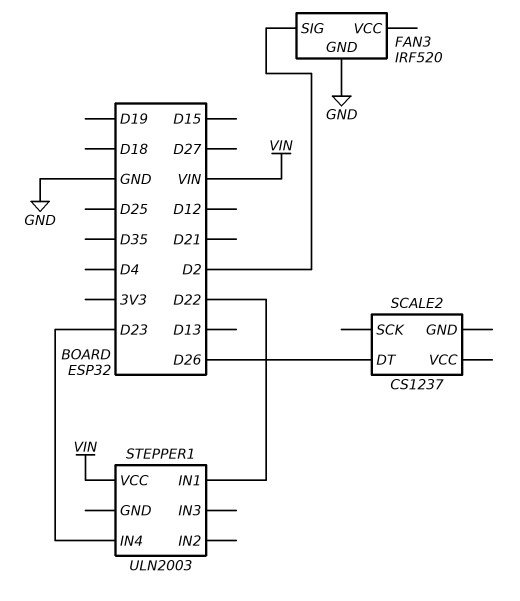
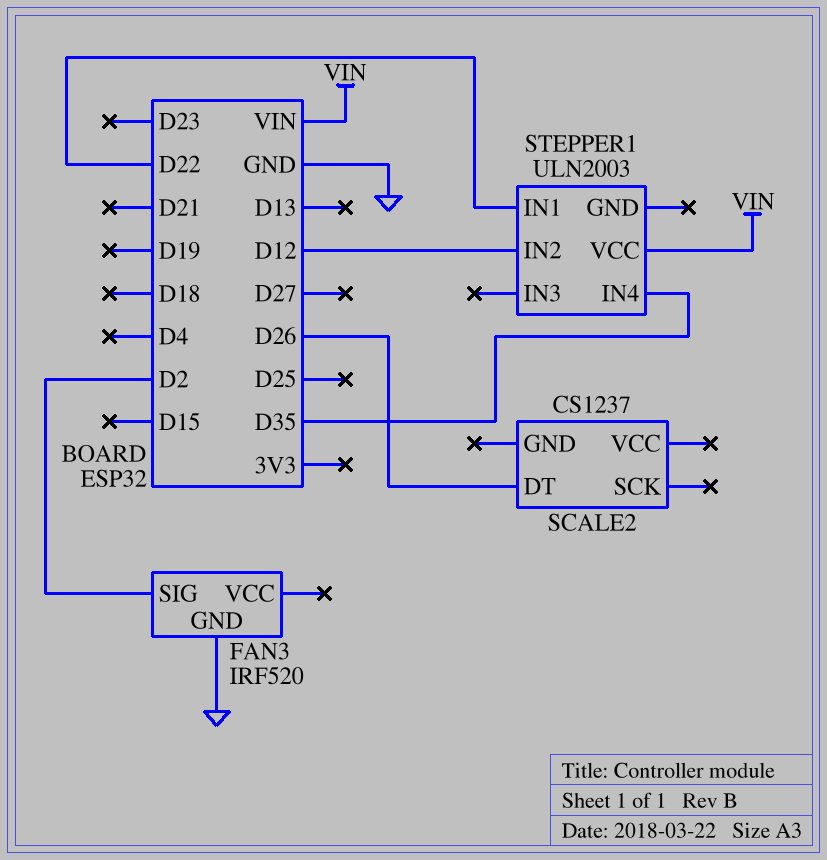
STEPPER1 pin IN2: none -> D12
STEPPER1 pin IN4: D23 -> D35

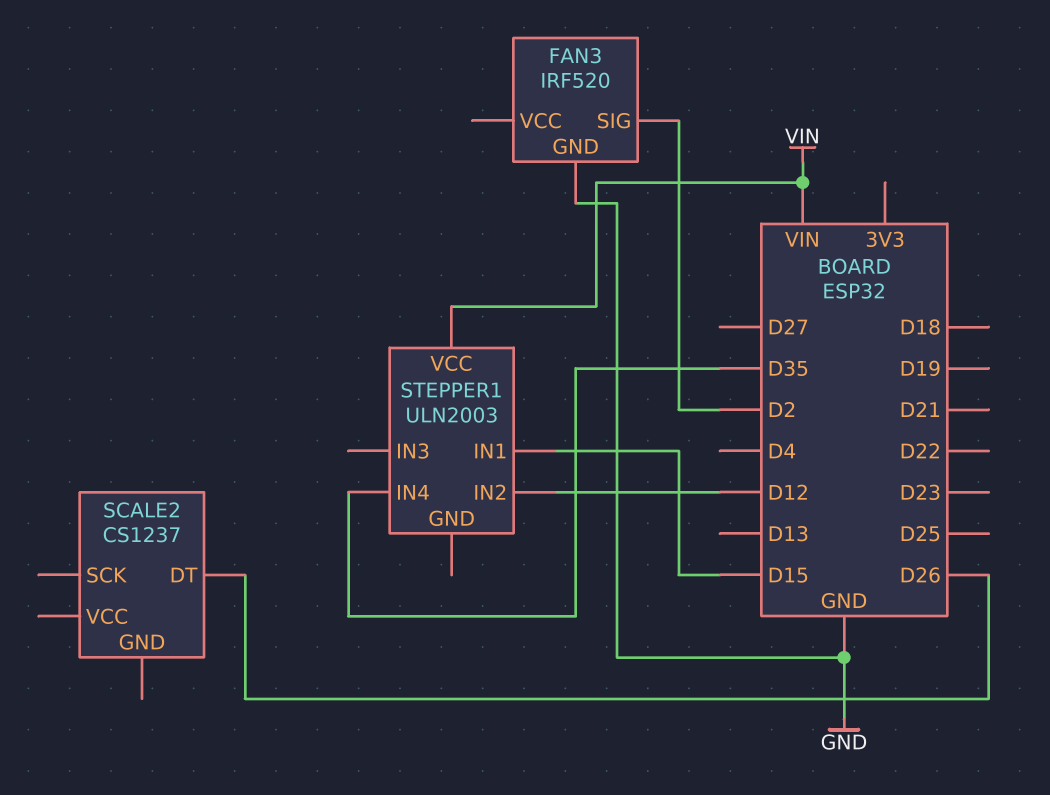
STEPPER1 pin IN1: D22 -> D15

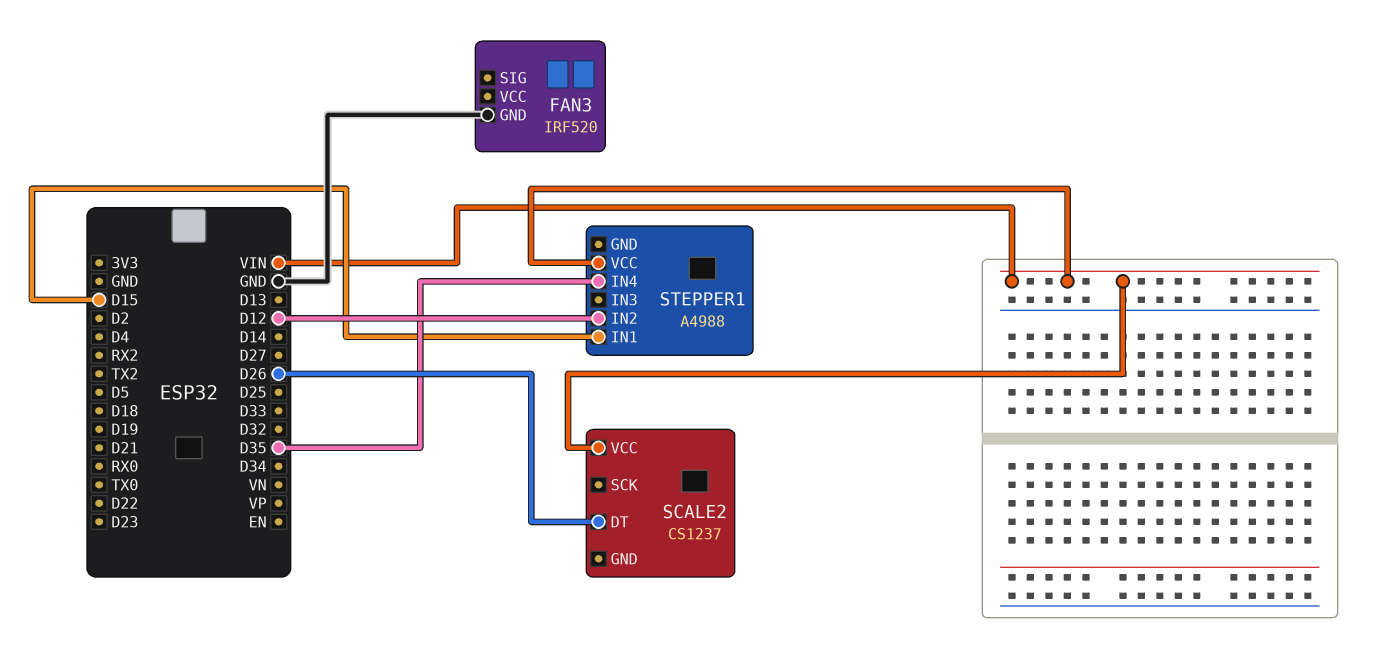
FAN3 pin SIG: D2 -> none
SCALE2 pin VCC: none -> VIN
STEPPER1: ULN2003 -> A4988

